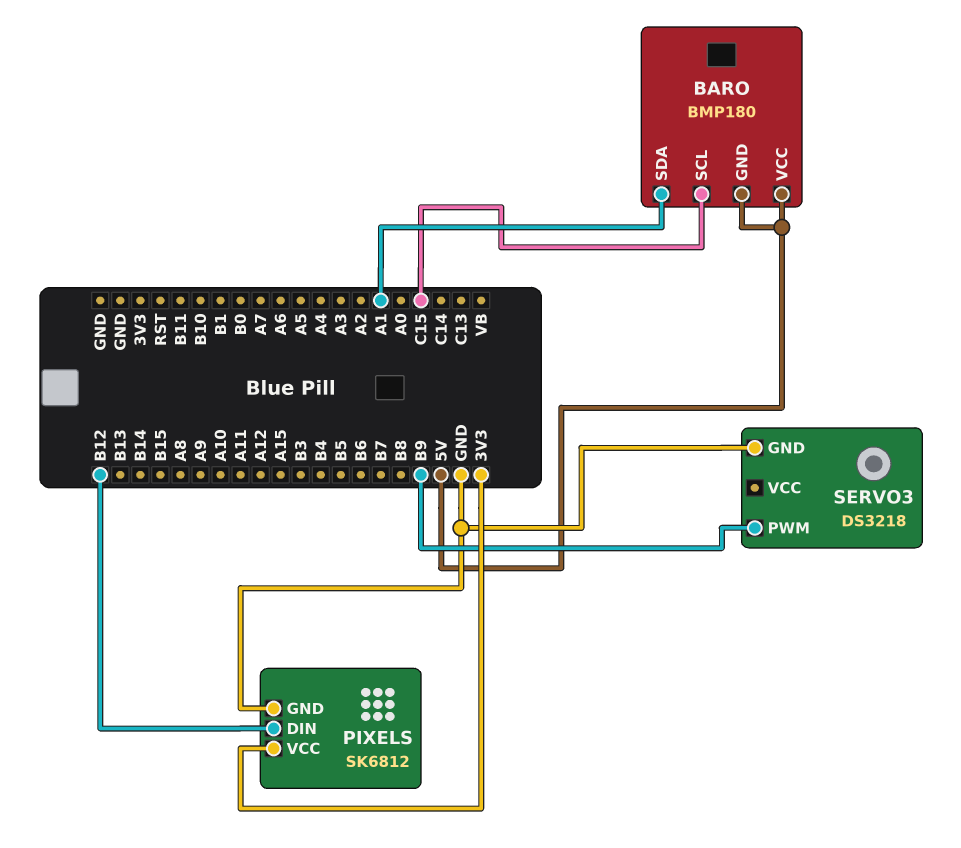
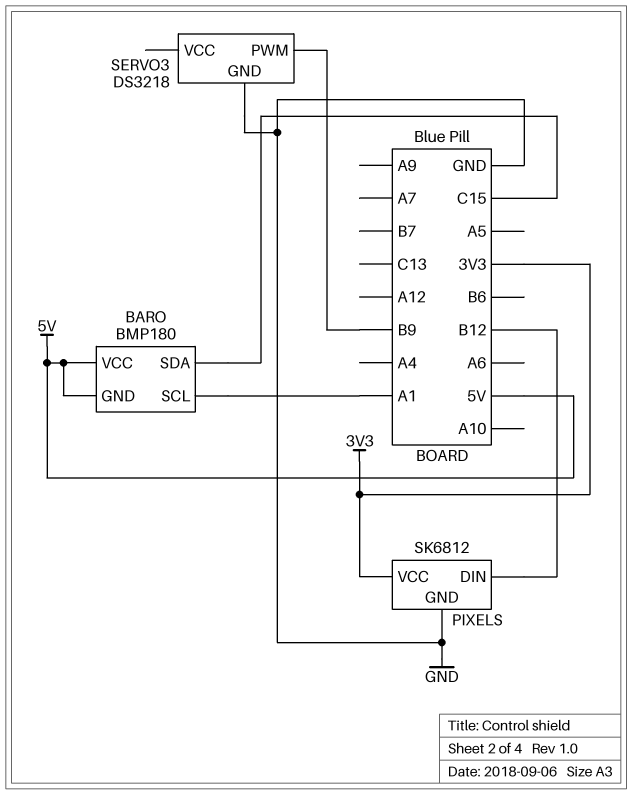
BARO pin SCL: C15 -> A1
BARO pin SDA: A1 -> C15

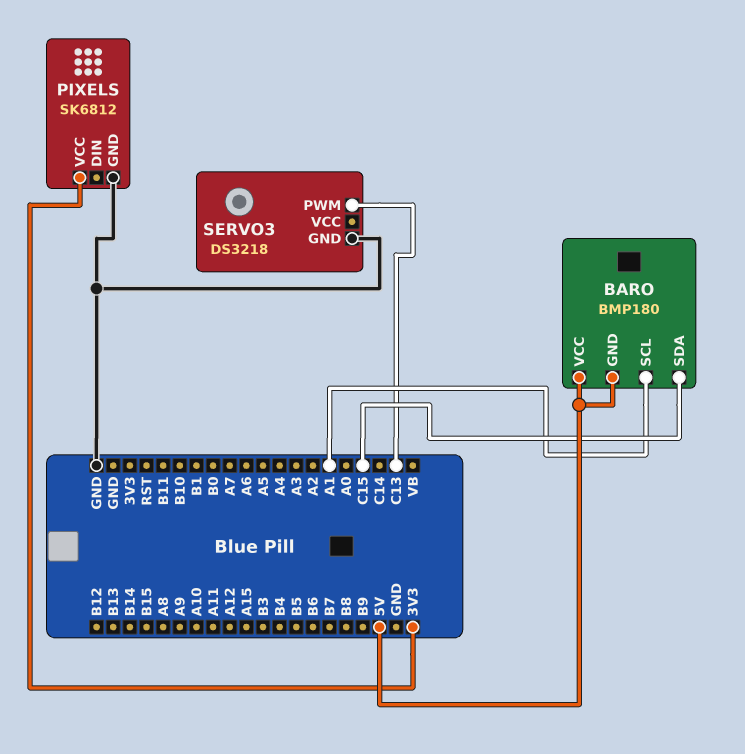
PIXELS pin DIN: B12 -> none
SERVO3 pin PWM: B9 -> C13

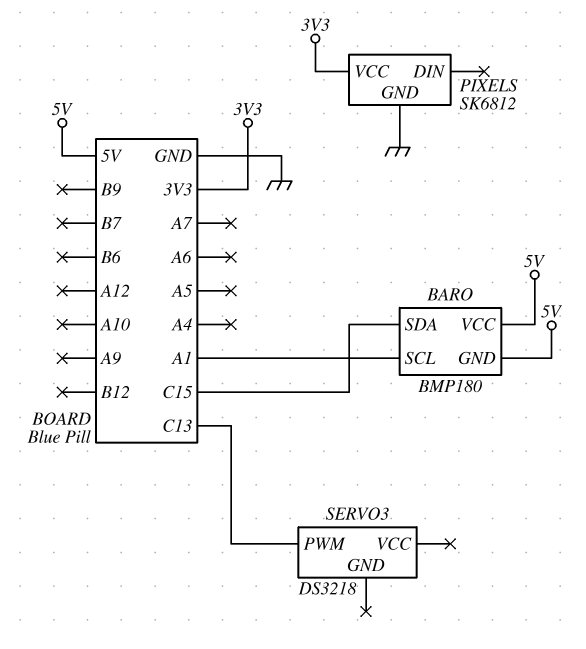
SERVO3 pin GND: GND -> none

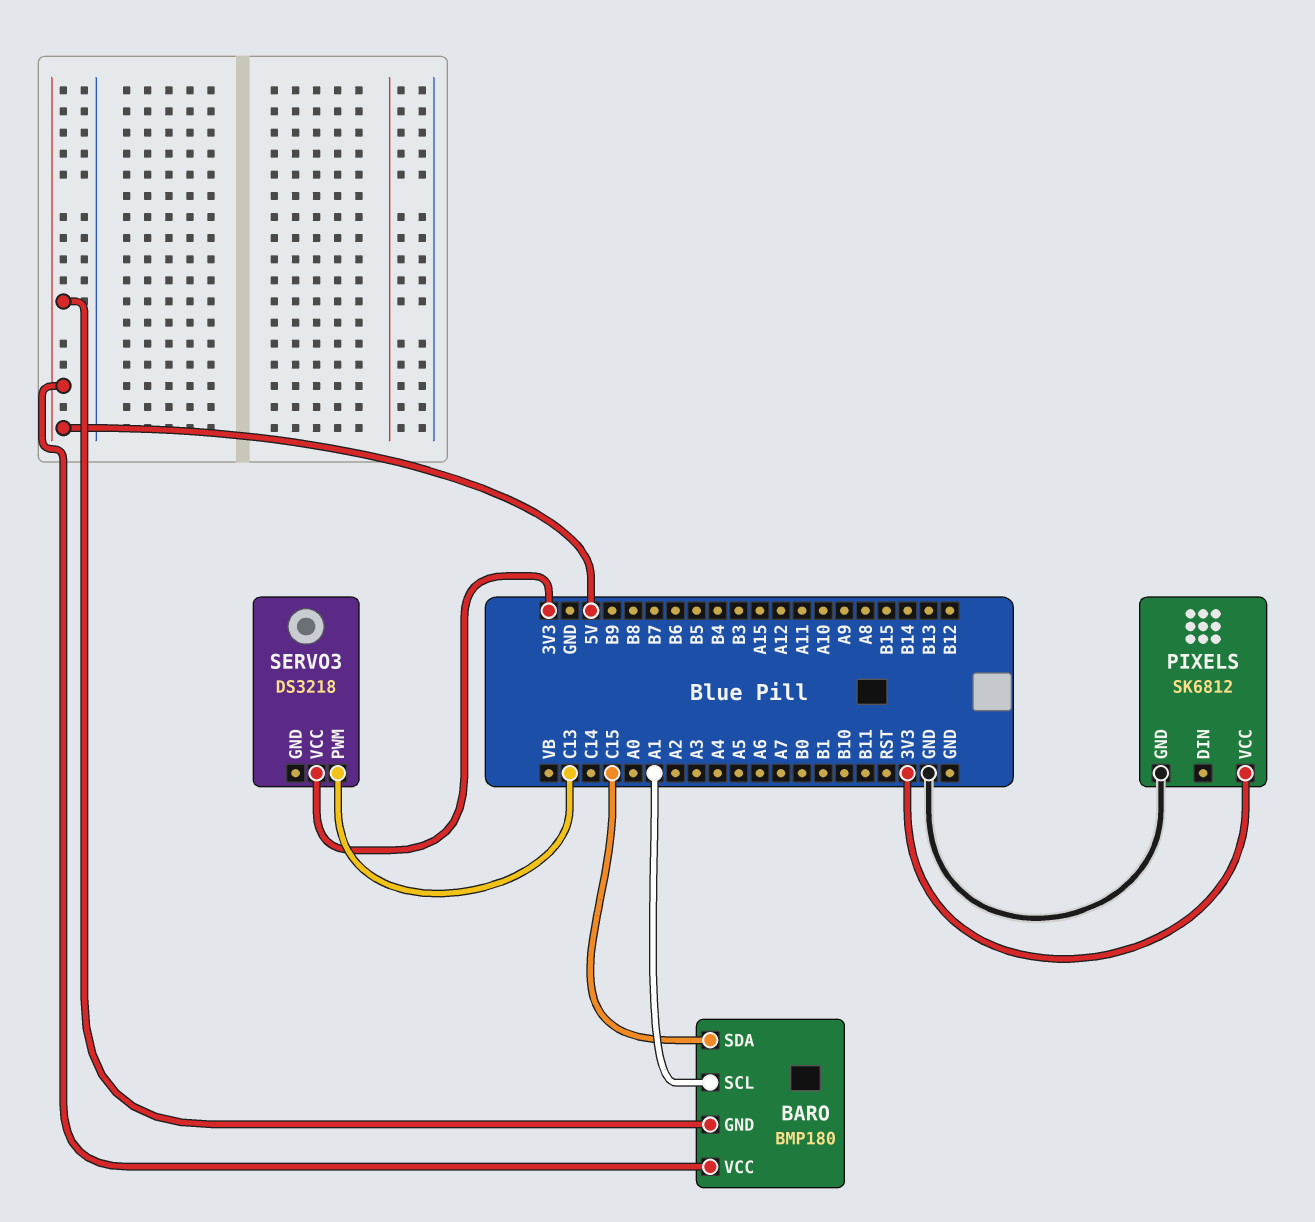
SERVO3 pin VCC: none -> 3V3

